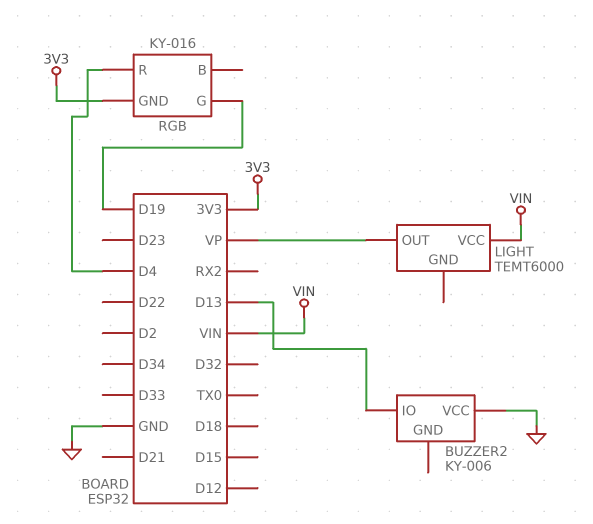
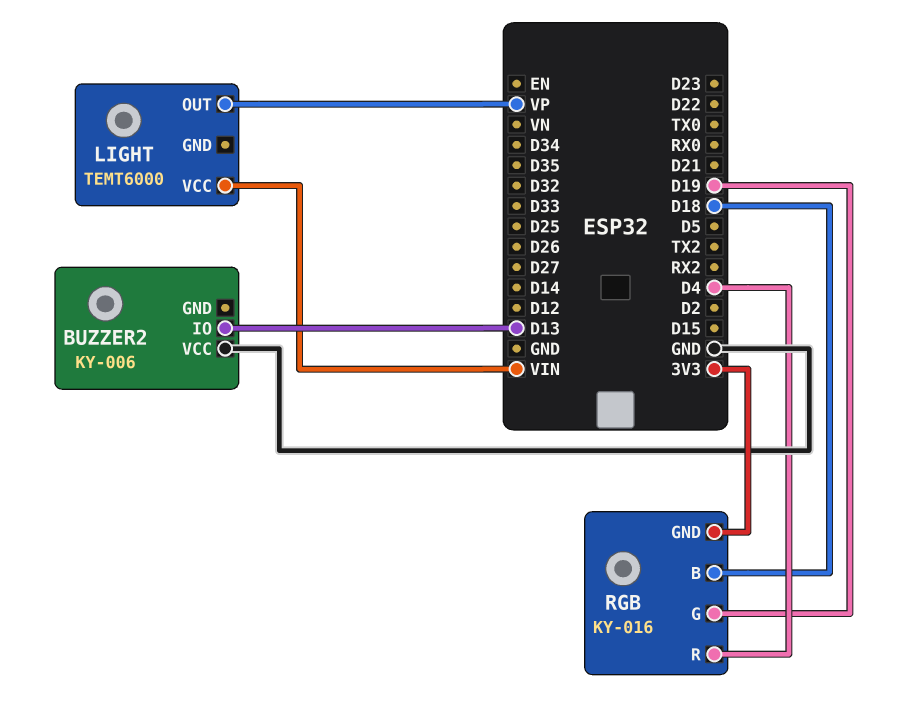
RGB pin B: none -> D18

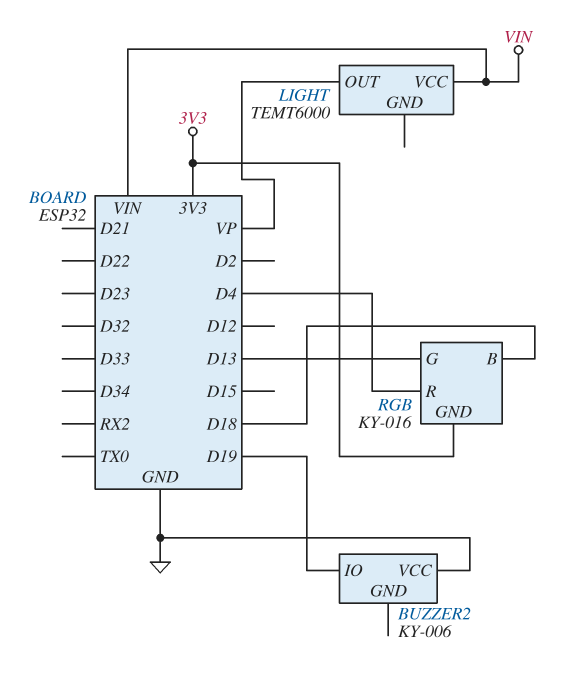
BUZZER2 pin IO: D13 -> D19
RGB pin G: D19 -> D13

